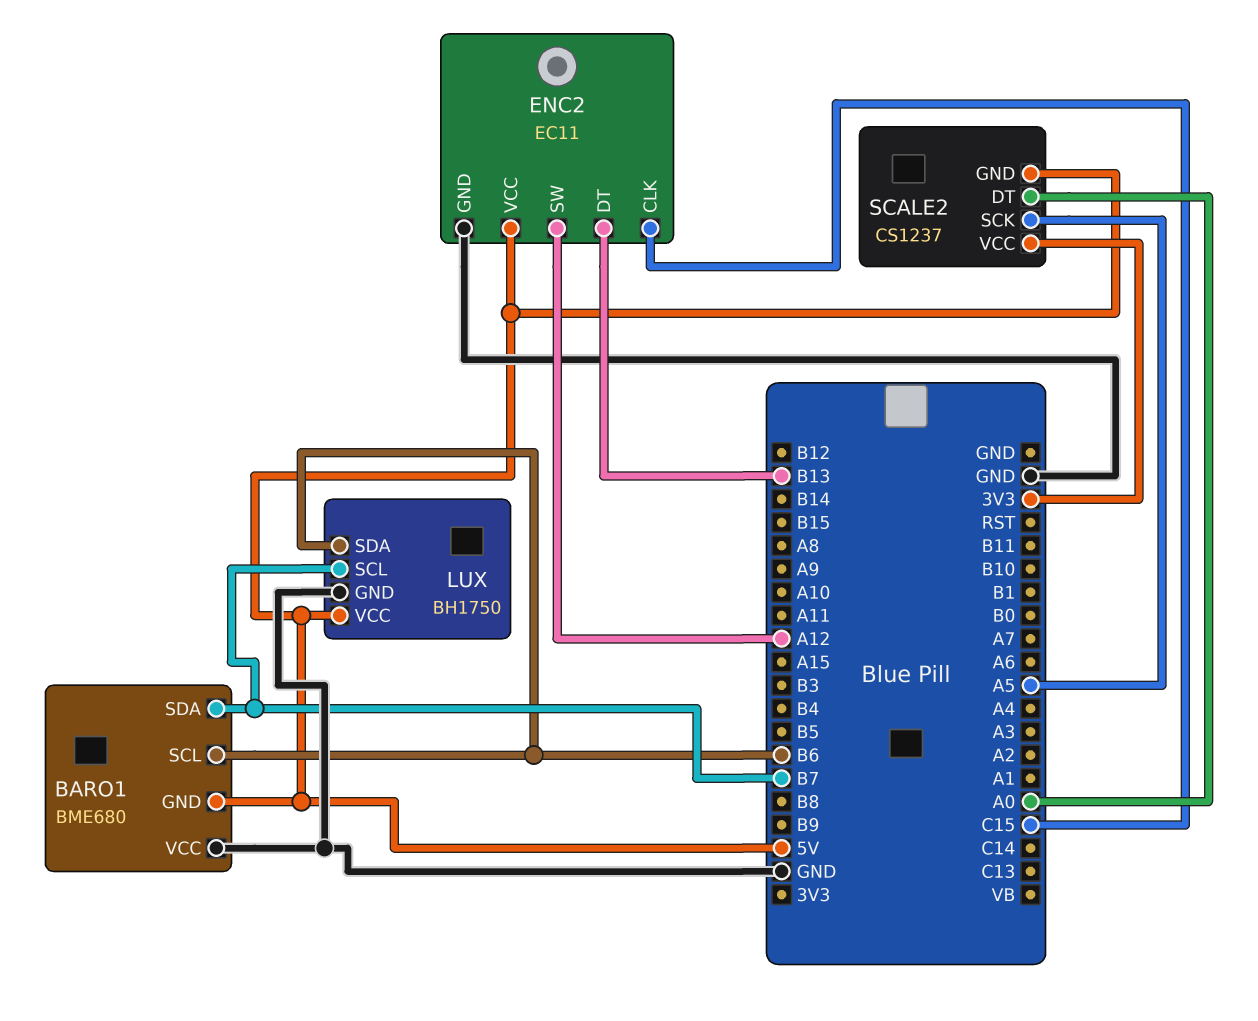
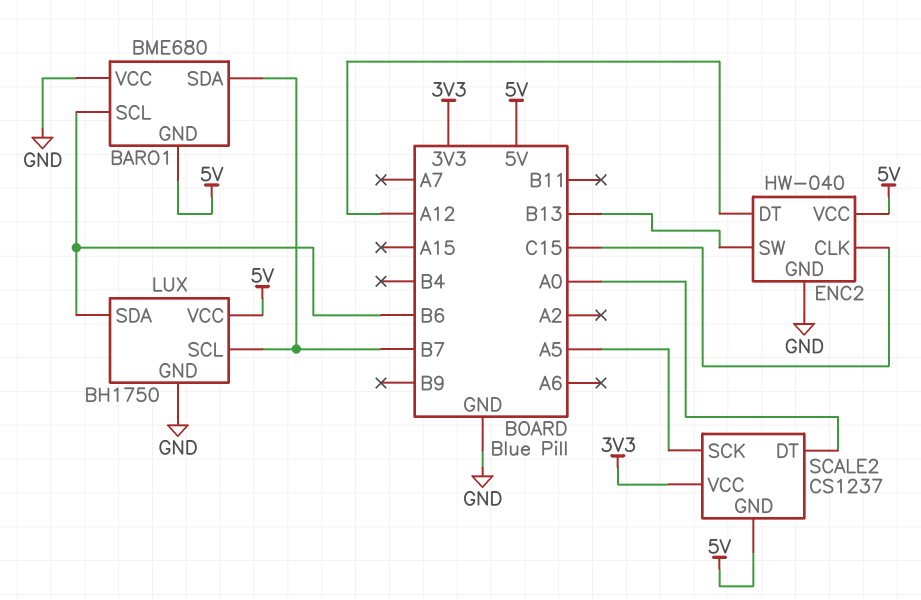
ENC2: EC11 -> HW-040
ENC2 pin DT: B13 -> A12
ENC2 pin SW: A12 -> B13

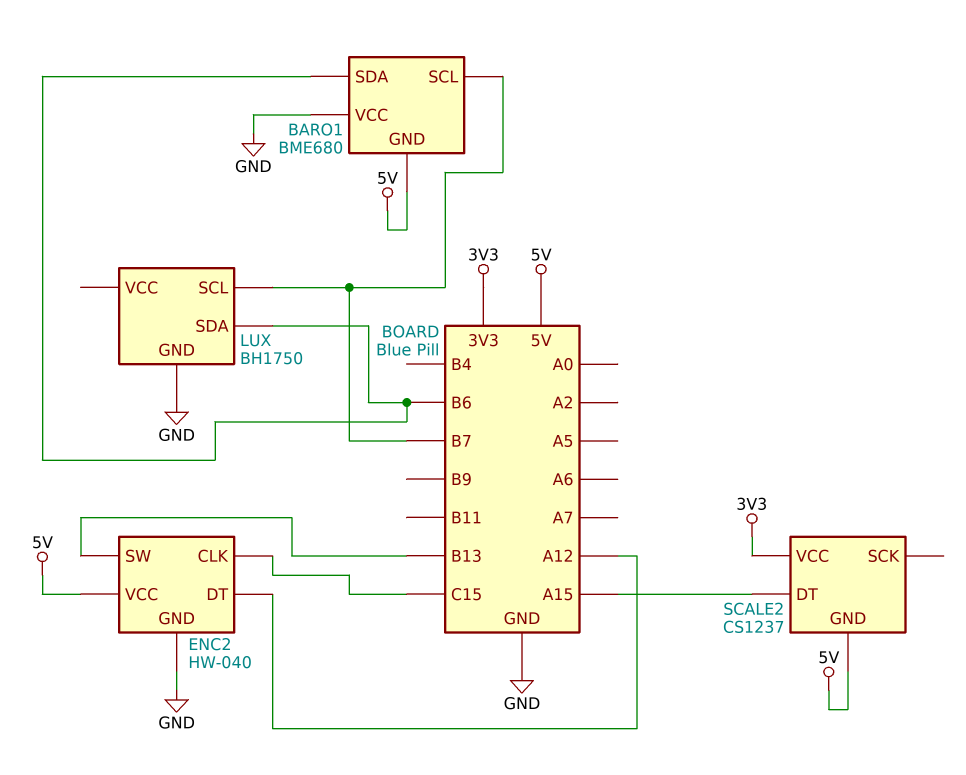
BARO1 pin SCL: B6 -> B7
BARO1 pin SDA: B7 -> B6
LUX pin VCC: 5V -> none
SCALE2 pin DT: A0 -> A15
SCALE2 pin SCK: A5 -> none

